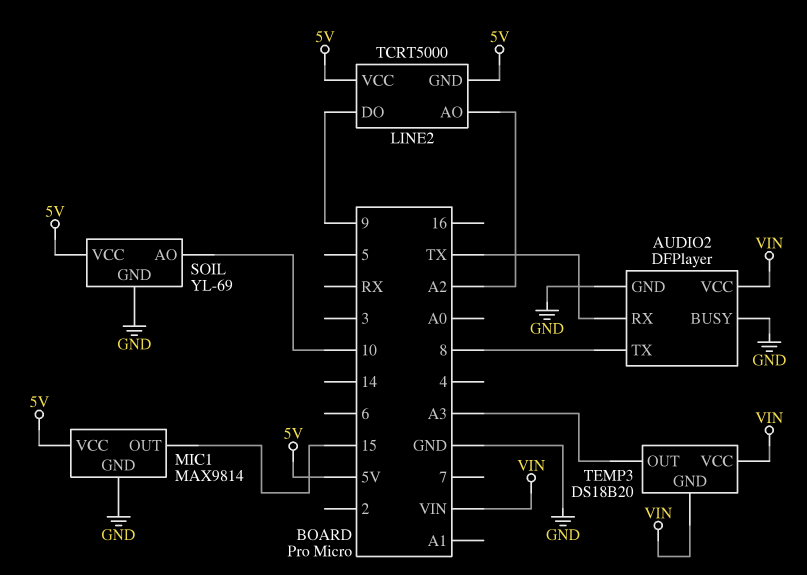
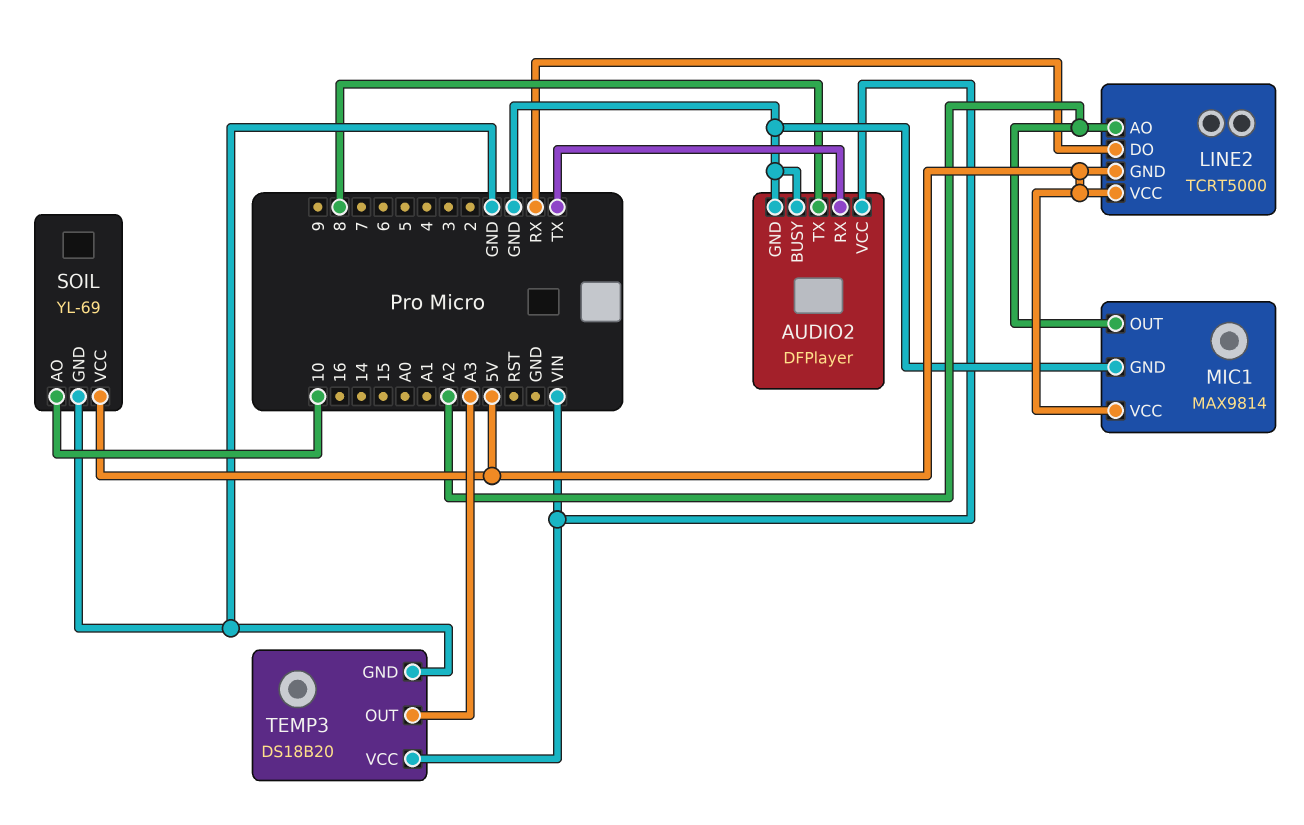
LINE2 pin DO: 9 -> RX
MIC1 pin OUT: 15 -> A2
TEMP3 pin GND: VIN -> GND

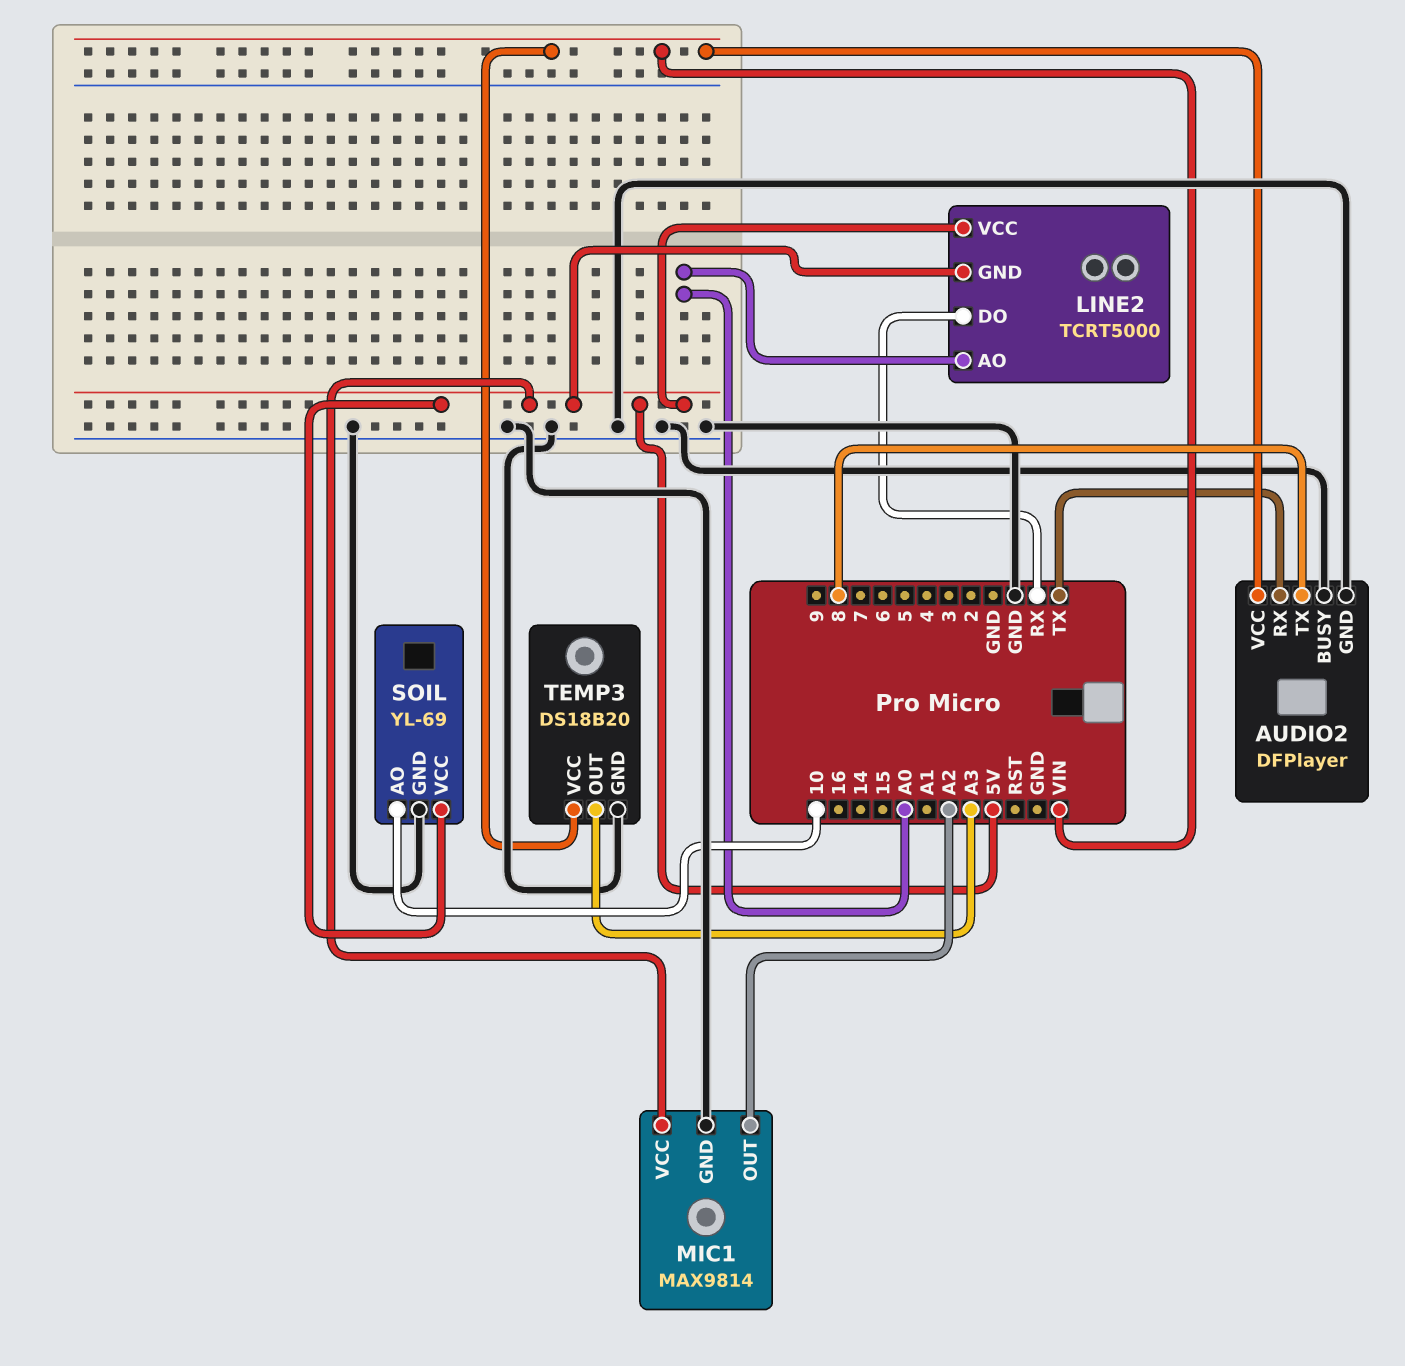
LINE2 pin AO: A2 -> A0

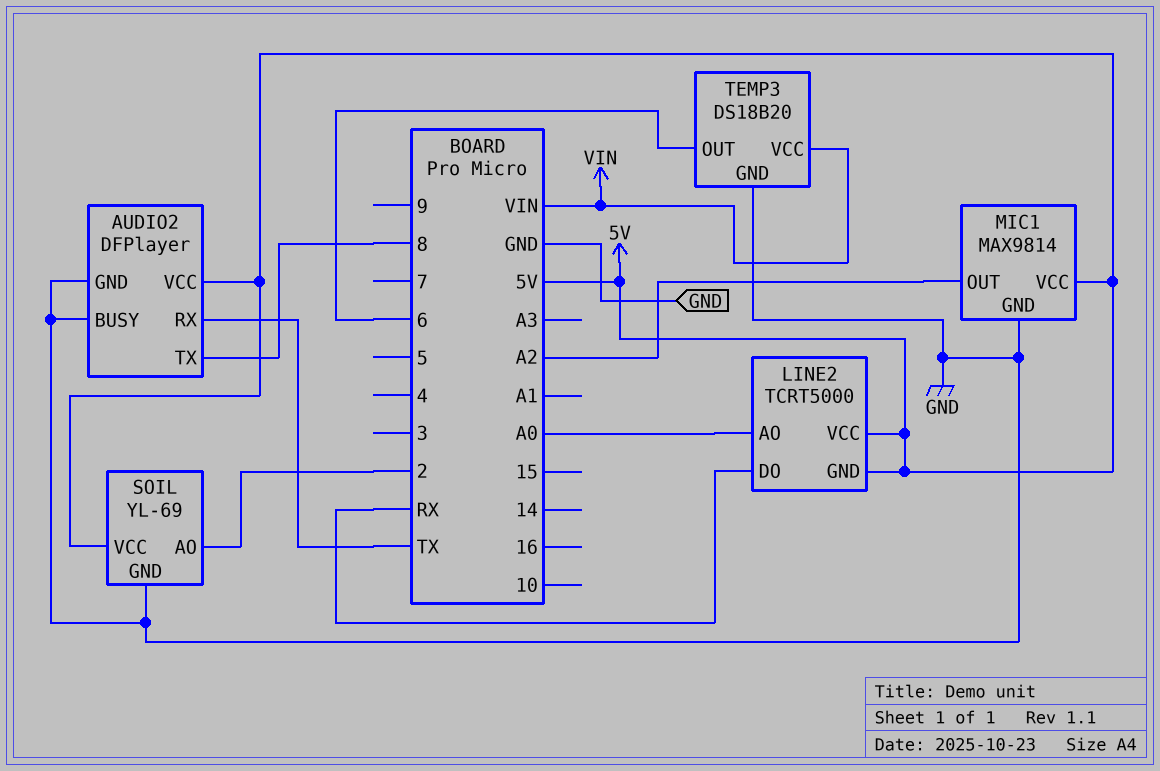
AUDIO2 pin VCC: VIN -> 5V
SOIL pin AO: 10 -> 2
TEMP3 pin OUT: A3 -> 6

